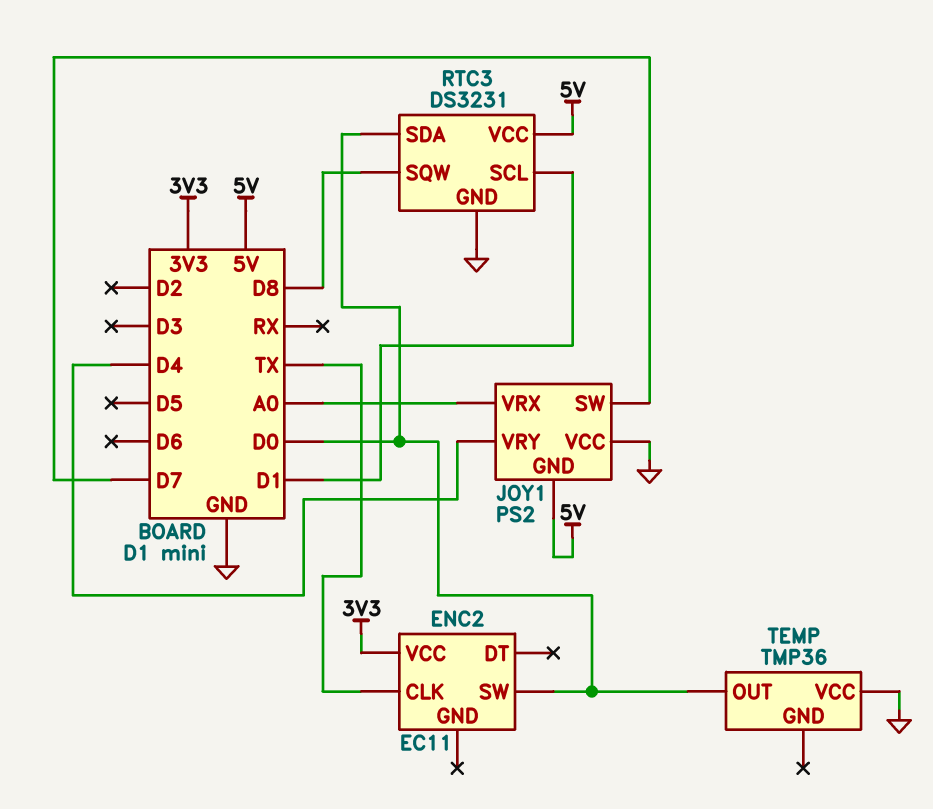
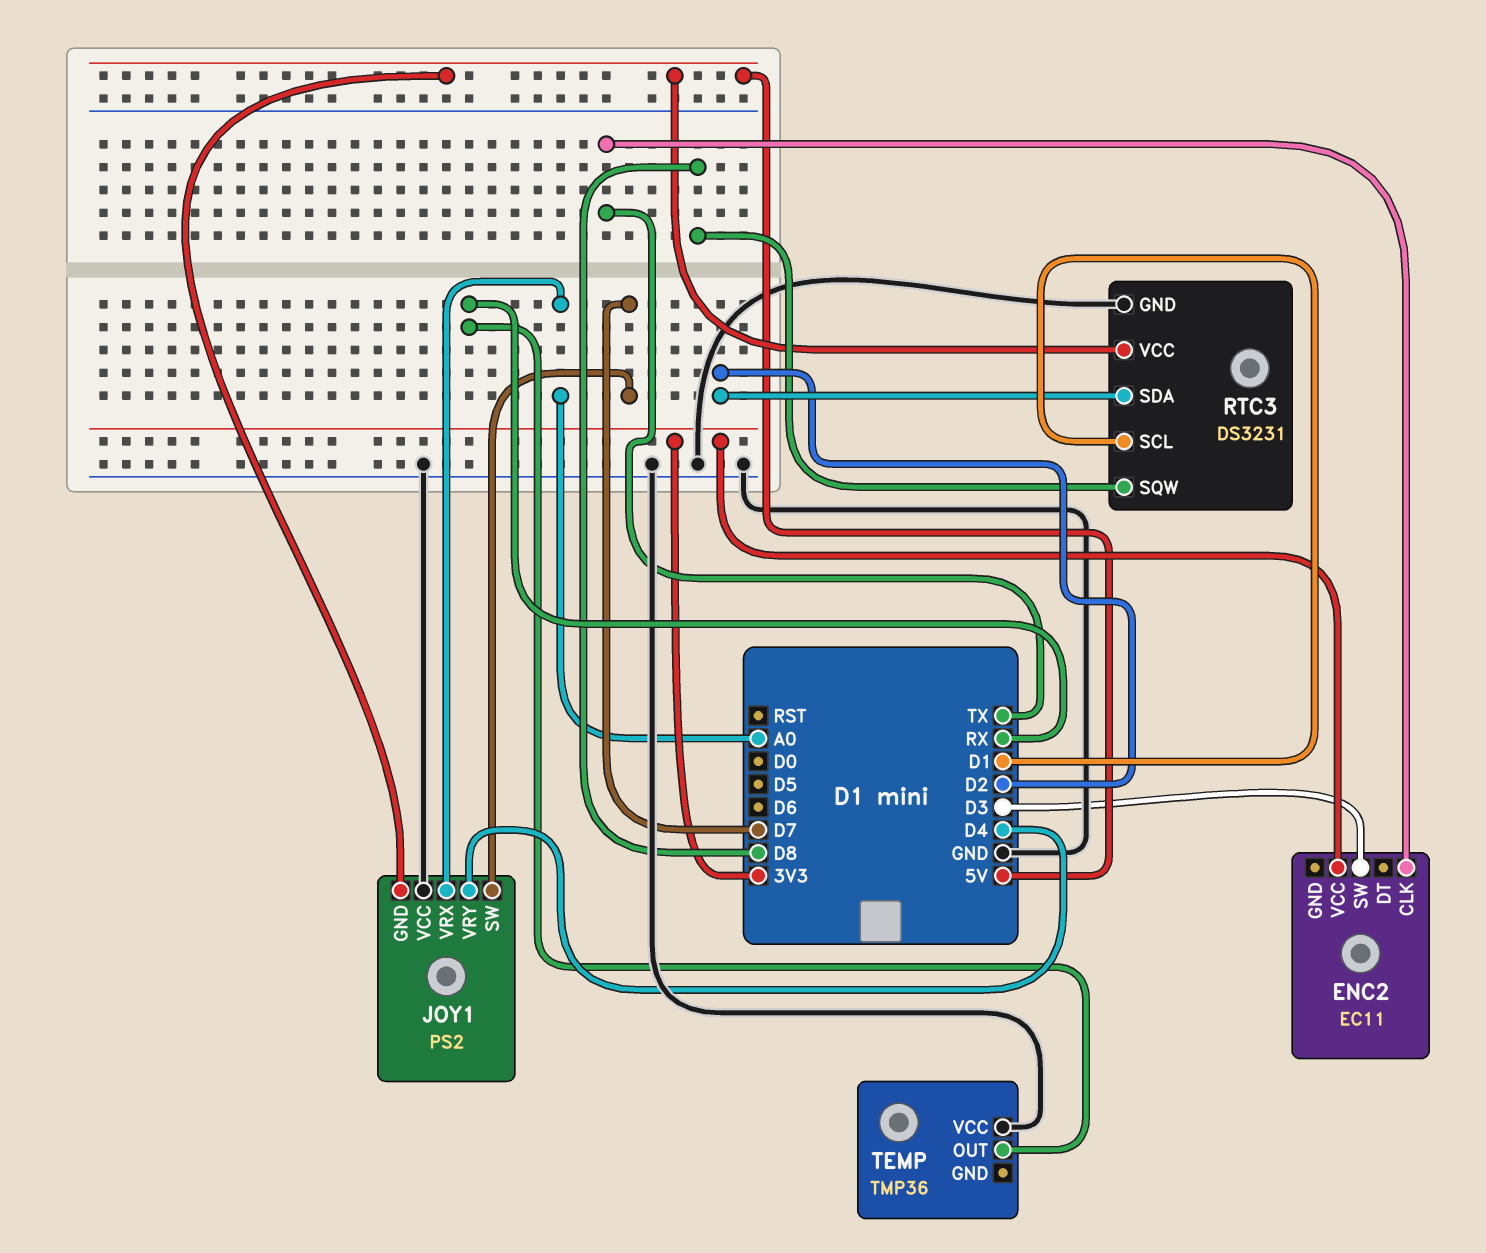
ENC2 pin SW: D0 -> D3
RTC3 pin SDA: D0 -> D2
TEMP pin OUT: D0 -> RX

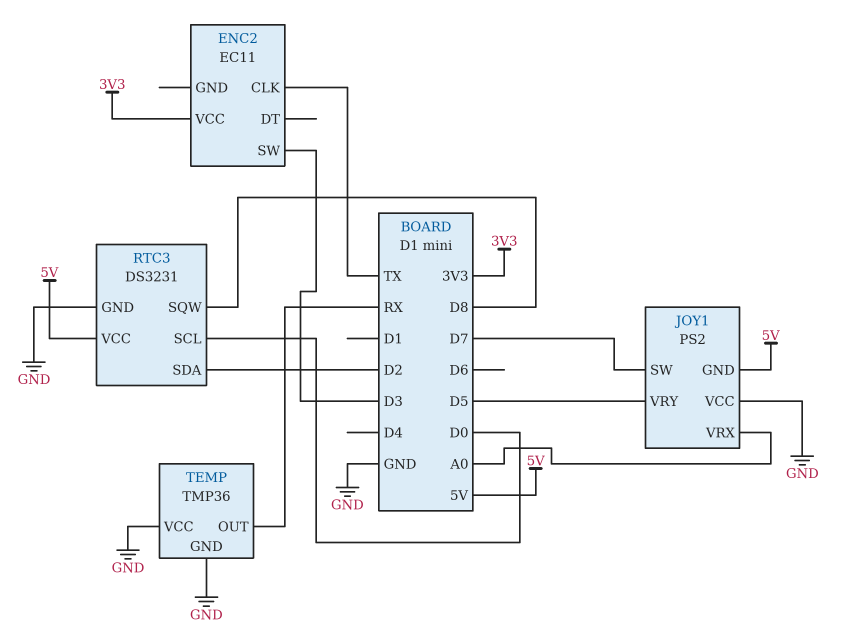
JOY1 pin VRY: D4 -> D5
RTC3 pin SCL: D1 -> D0
TEMP pin GND: none -> GND

